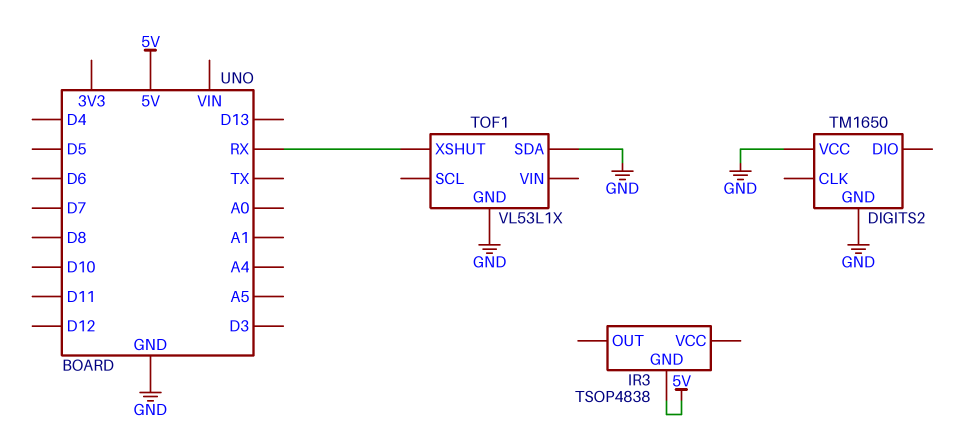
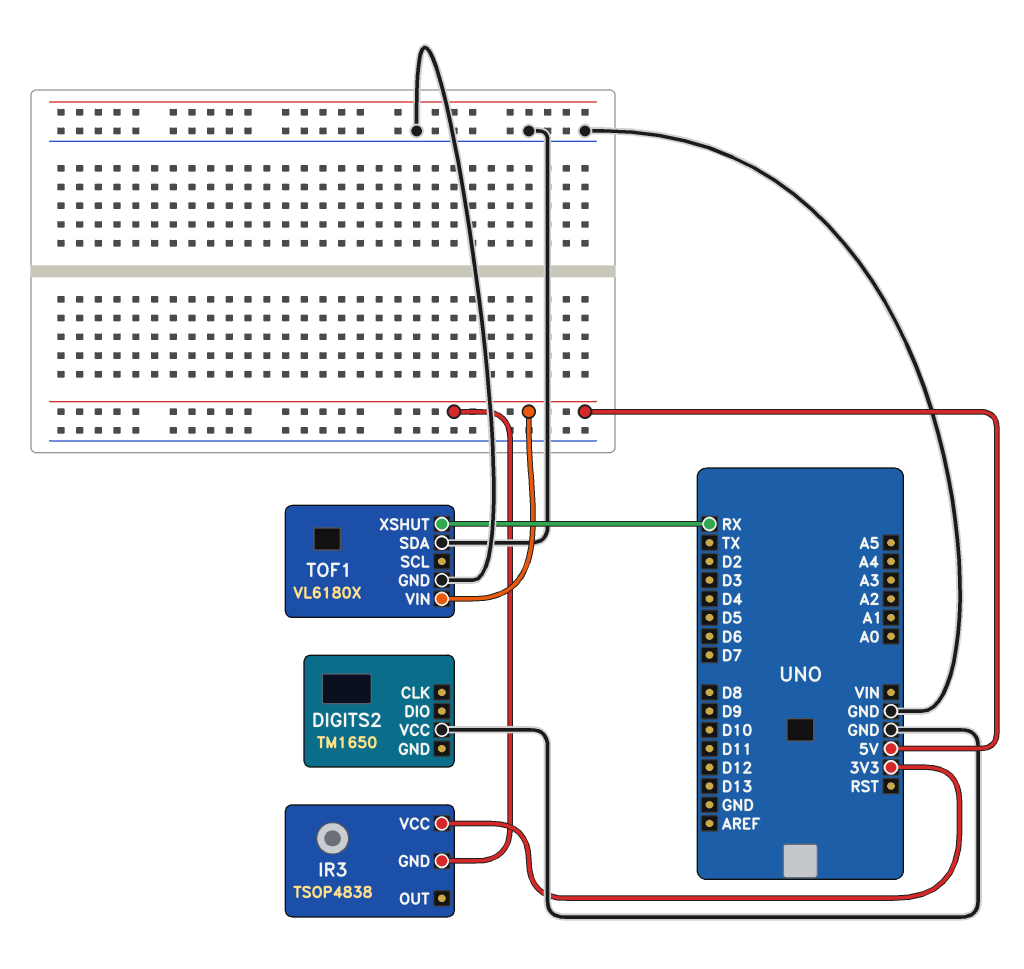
DIGITS2 pin GND: GND -> none
IR3 pin VCC: none -> 3V3
TOF1: VL53L1X -> VL6180X
TOF1 pin VIN: none -> 5V

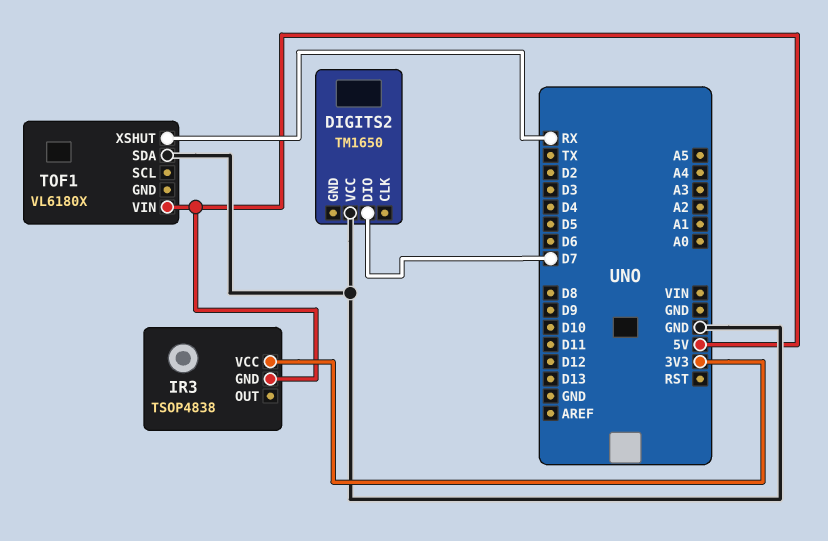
DIGITS2 pin DIO: none -> D7
TOF1 pin GND: GND -> none

